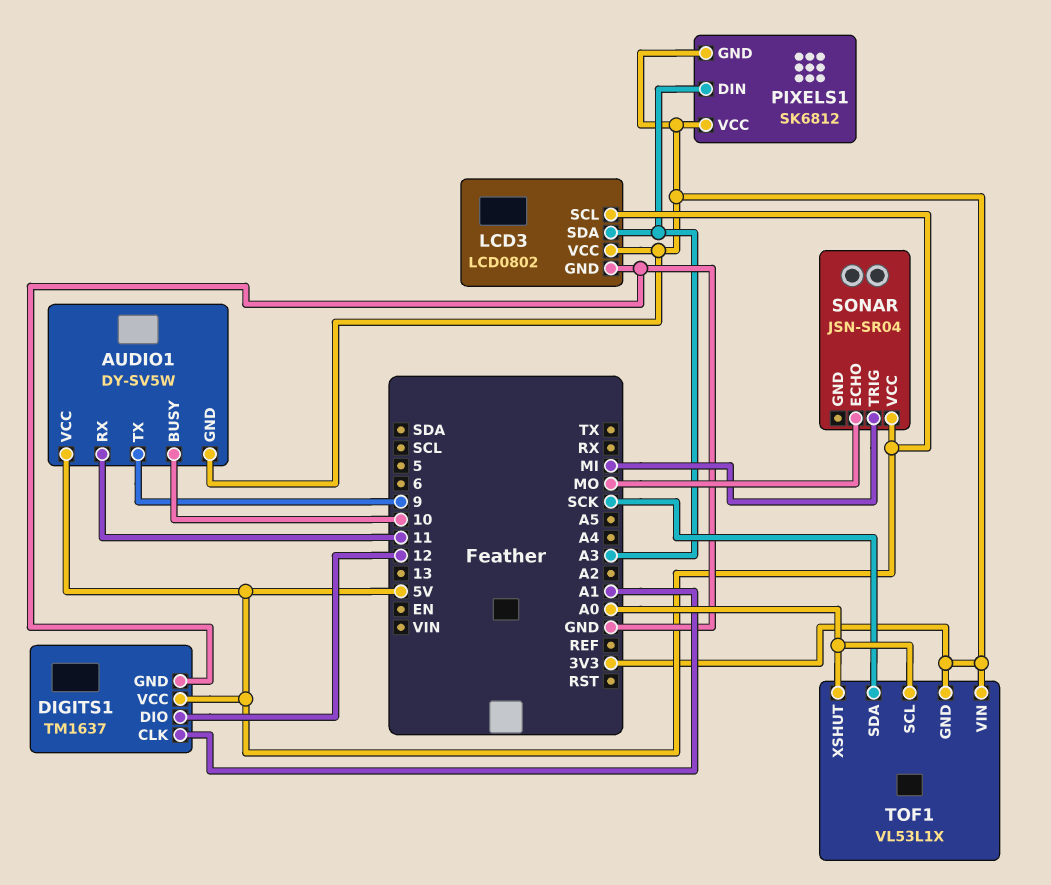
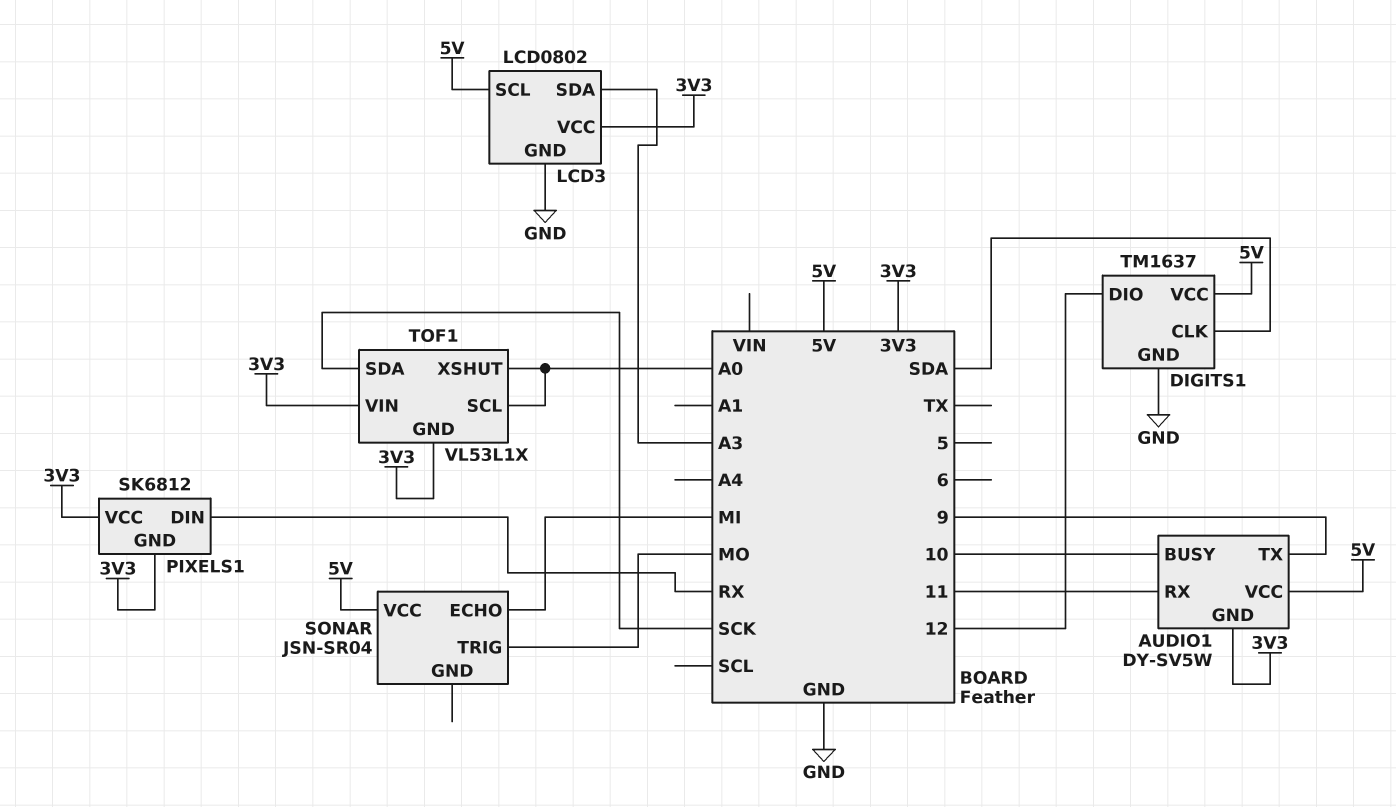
DIGITS1 pin CLK: A1 -> SDA
PIXELS1 pin DIN: A3 -> RX
SONAR pin ECHO: MO -> MI
SONAR pin TRIG: MI -> MO

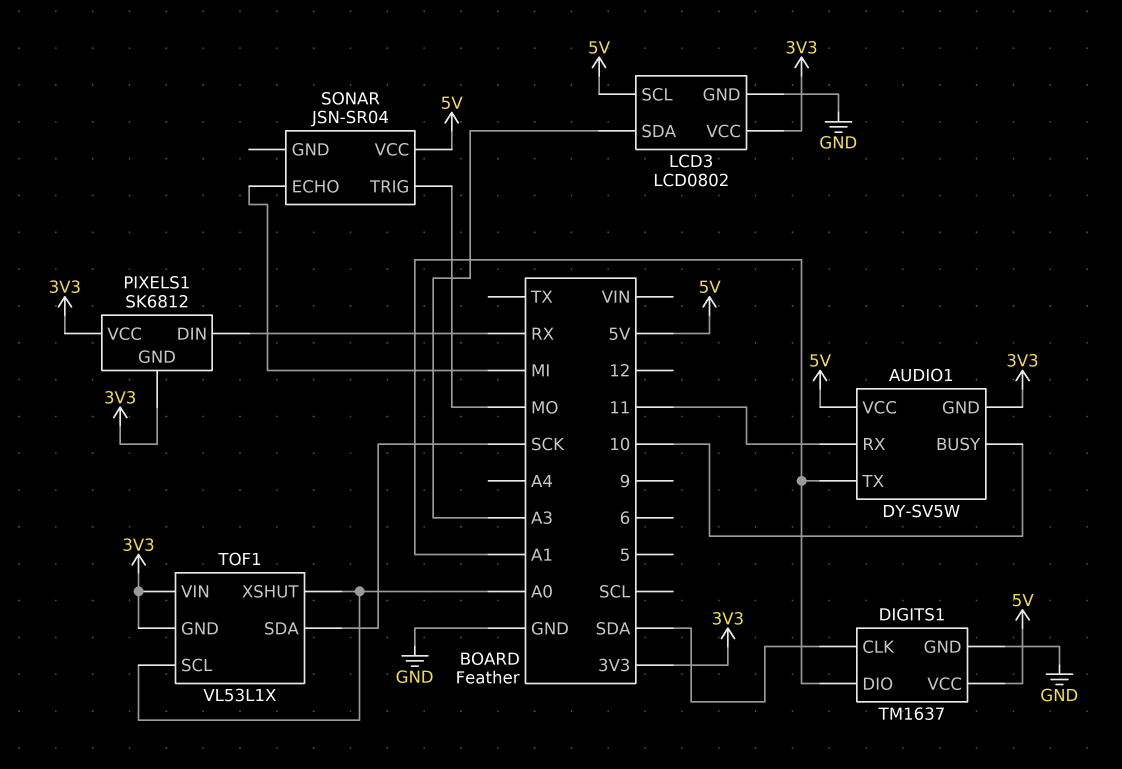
AUDIO1 pin TX: 9 -> A1
DIGITS1 pin DIO: 12 -> A1

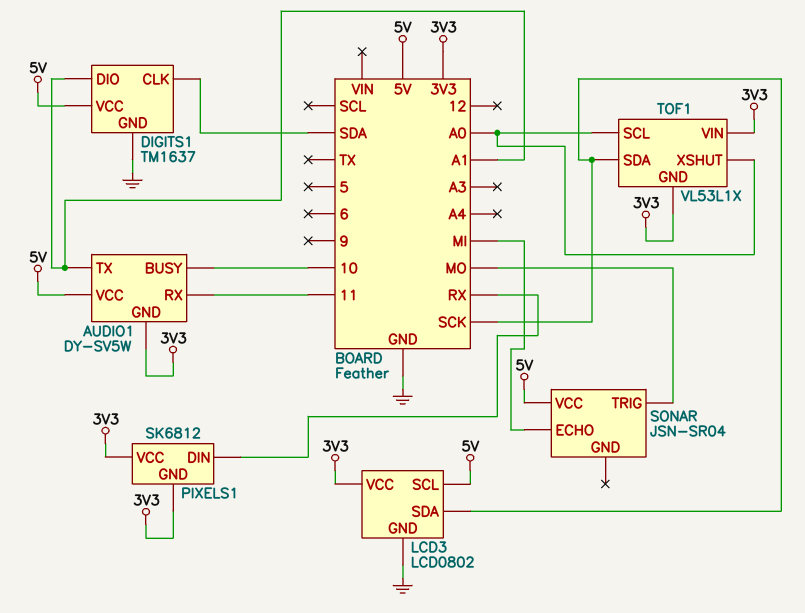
LCD3 pin SDA: A3 -> SCK

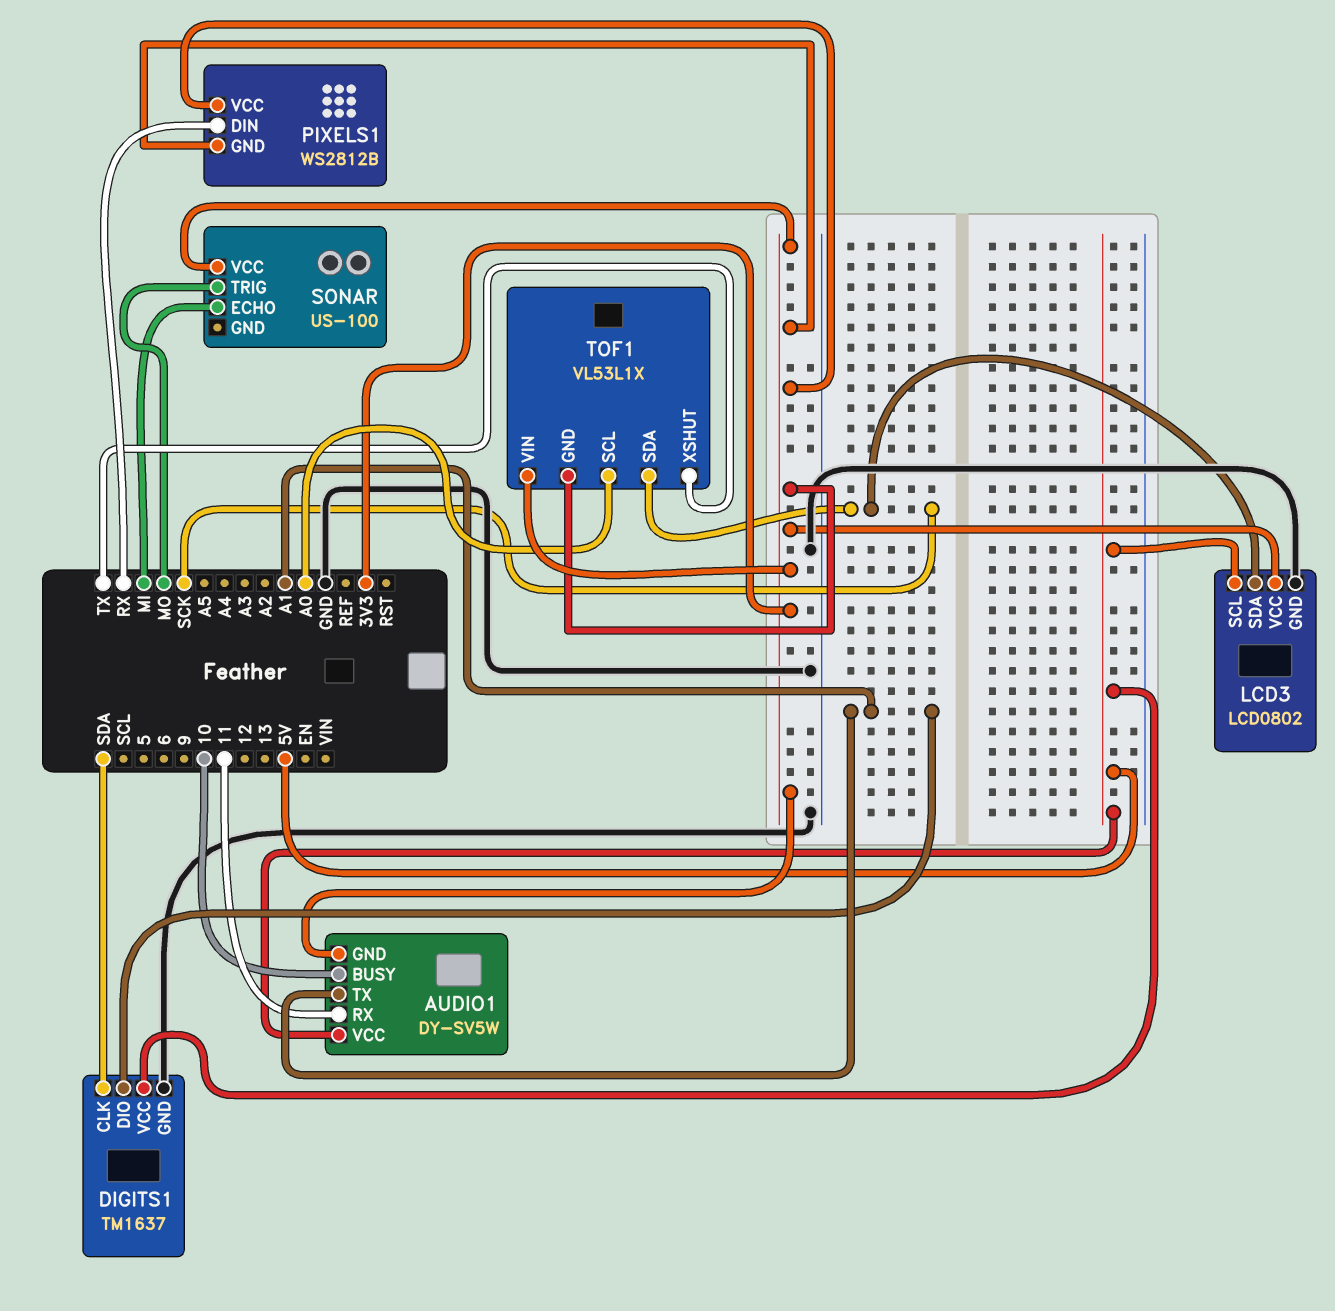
PIXELS1: SK6812 -> WS2812B
SONAR: JSN-SR04 -> US-100
SONAR pin VCC: 5V -> 3V3
TOF1 pin XSHUT: A0 -> TX

